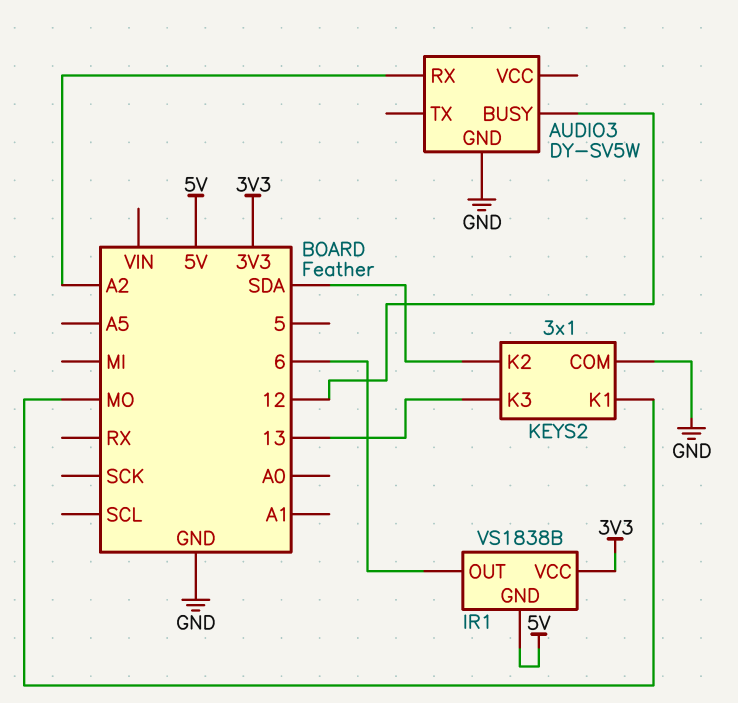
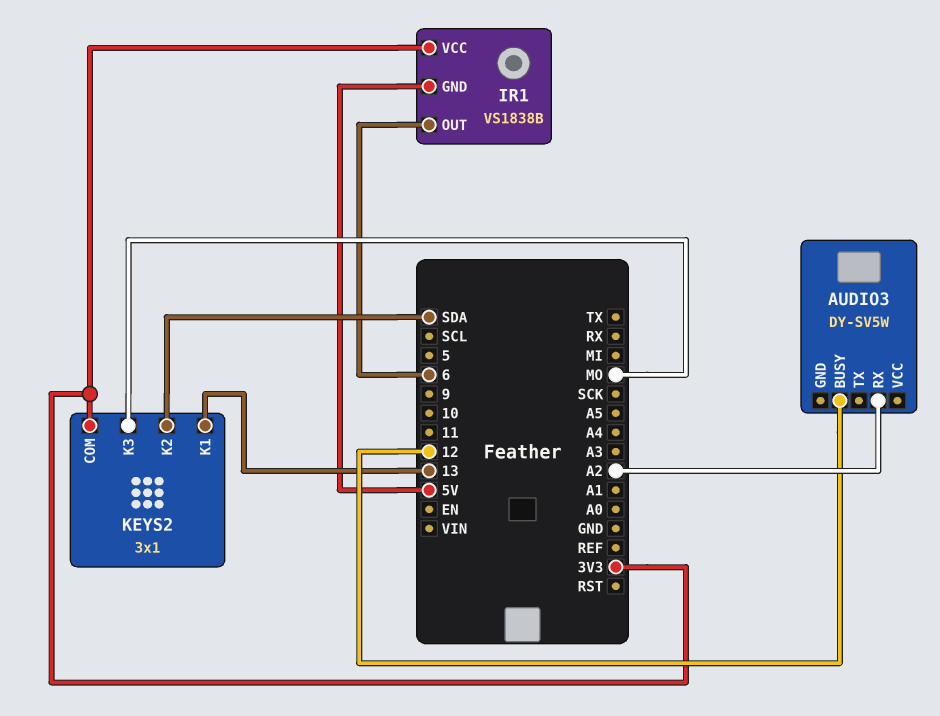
AUDIO3 pin GND: GND -> none
KEYS2 pin COM: GND -> 3V3
KEYS2 pin K1: MO -> 13
KEYS2 pin K3: 13 -> MO

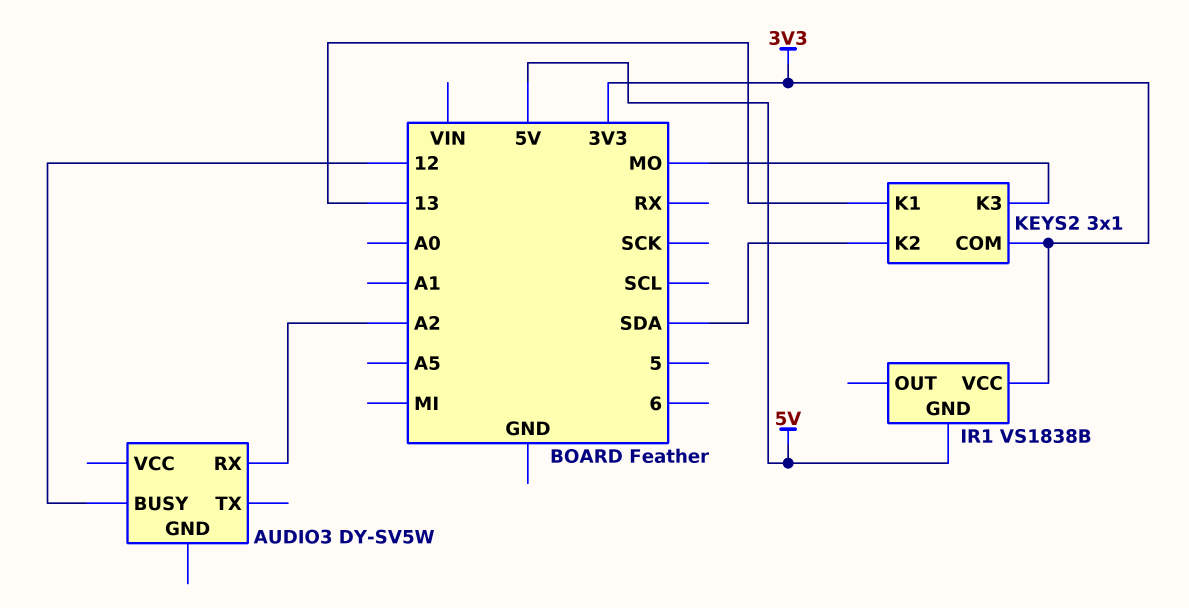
IR1 pin OUT: 6 -> none

